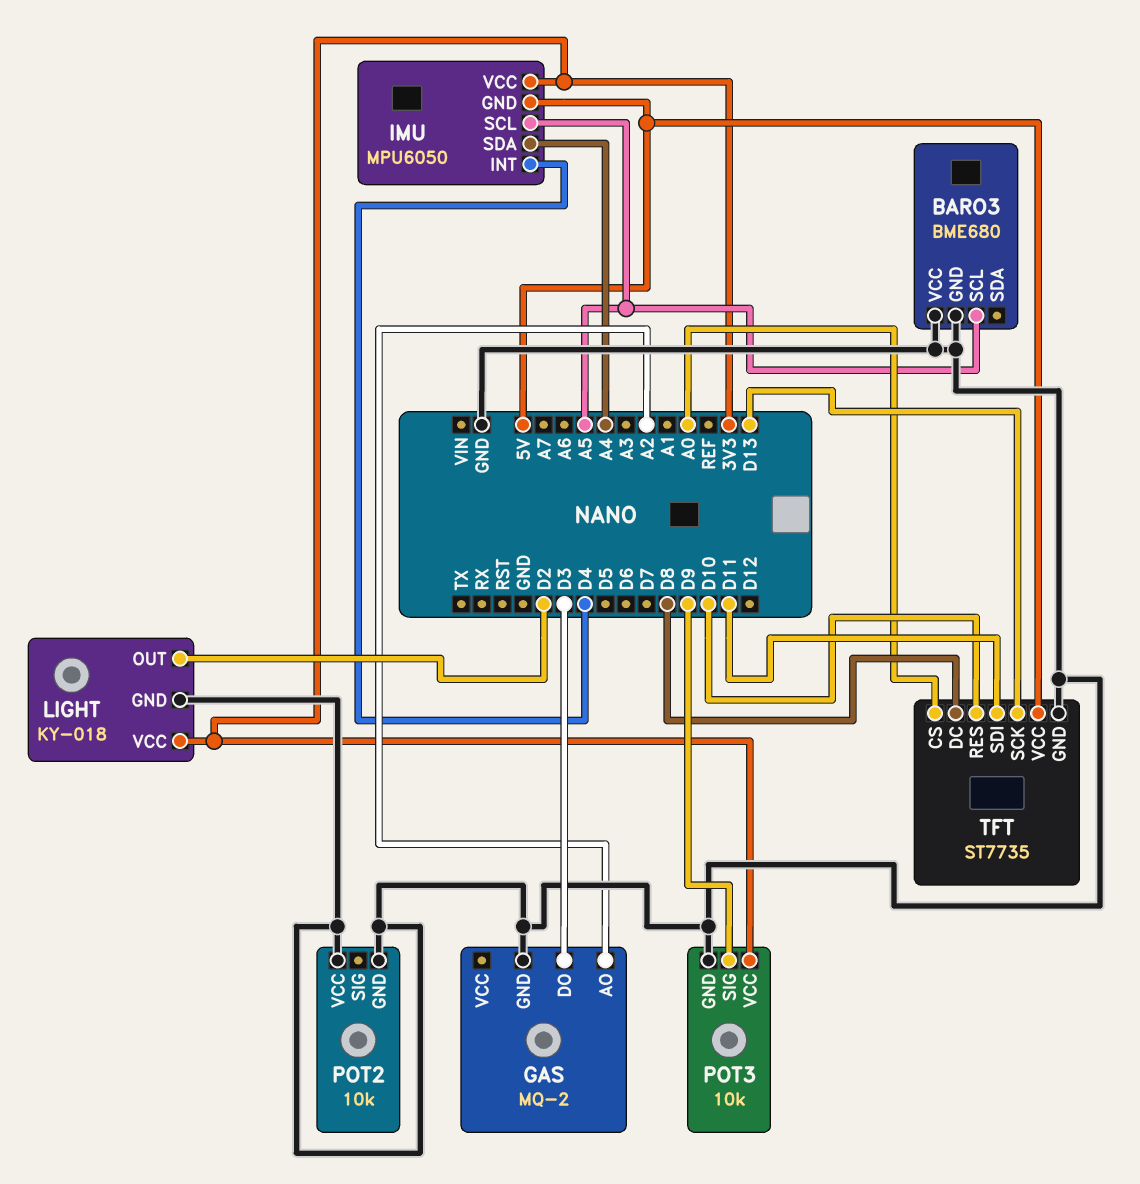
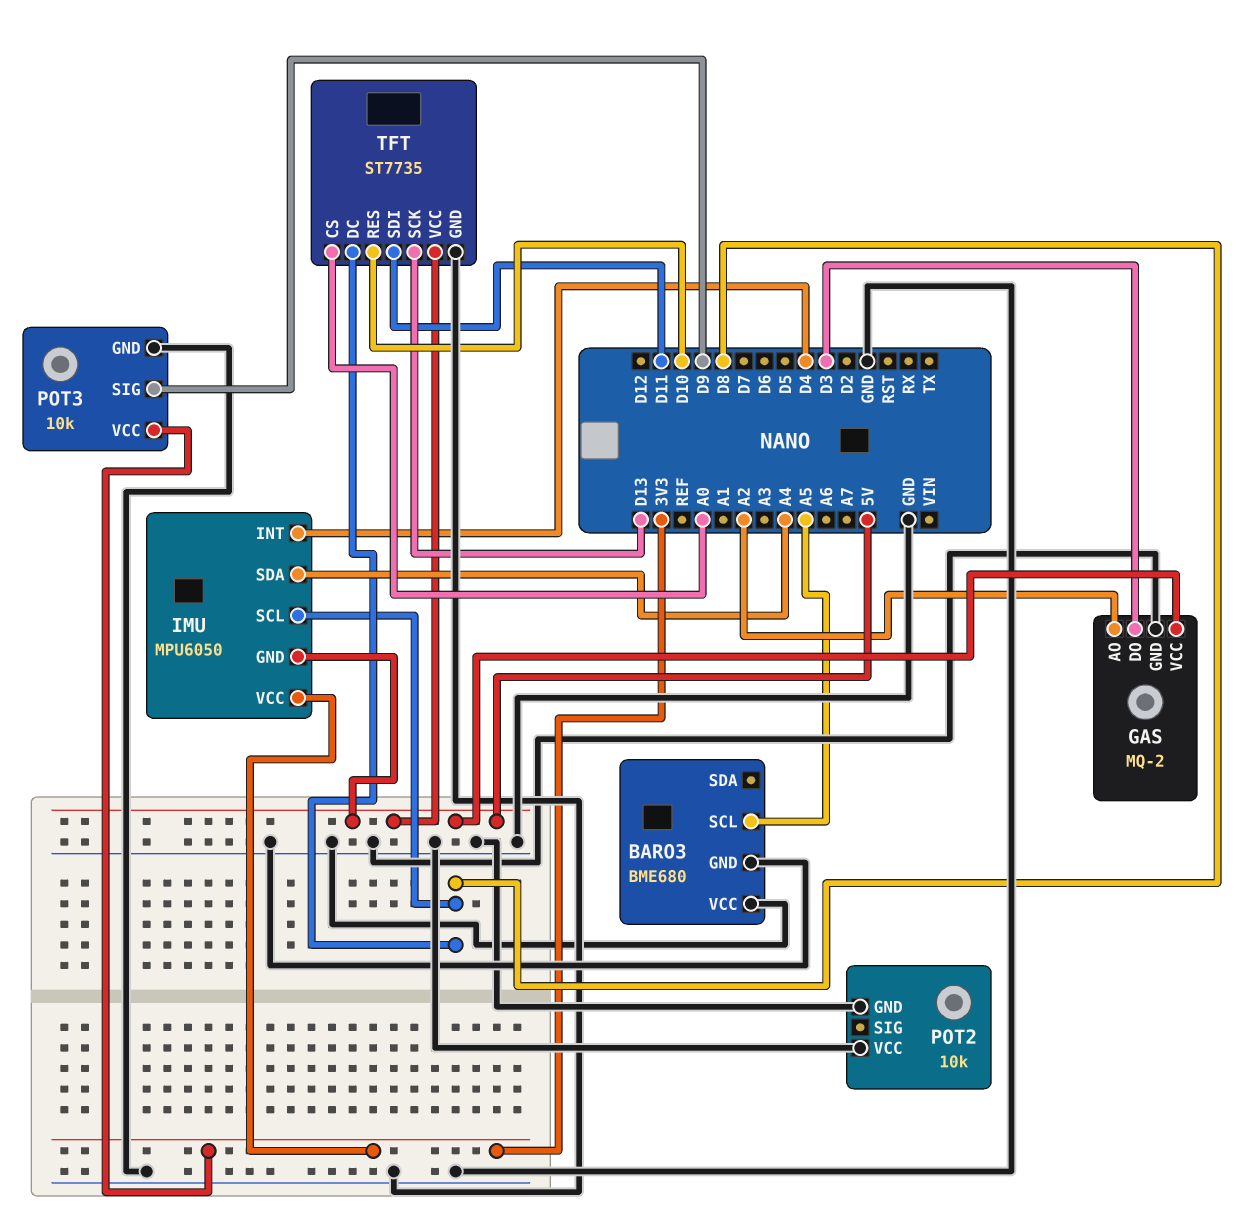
GAS pin VCC: none -> 5V
IMU pin SCL: A5 -> D8
LIGHT: KY-018 -> none
LIGHT pin GND: GND -> none
LIGHT pin OUT: D2 -> none
LIGHT pin VCC: 3V3 -> none

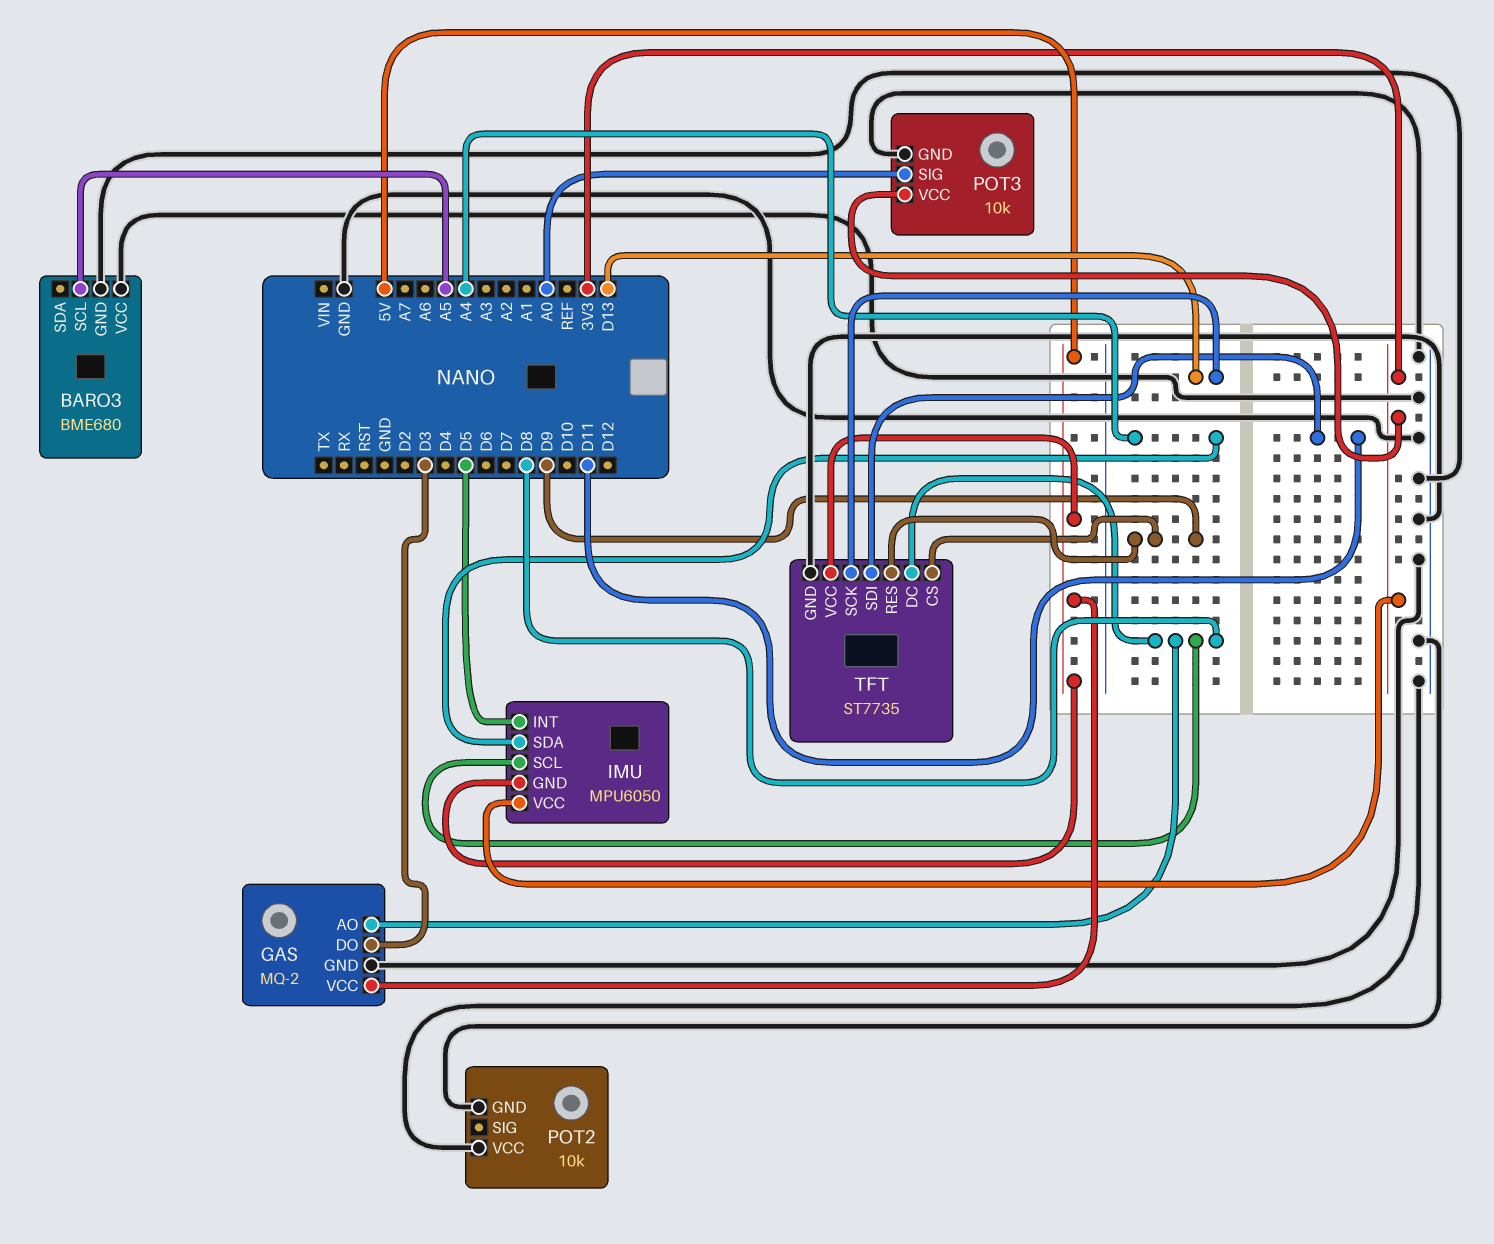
GAS pin AO: A2 -> D8
IMU pin INT: D4 -> D5
POT3 pin SIG: D9 -> A0
TFT pin CS: A0 -> D9
TFT pin RES: D10 -> D9

